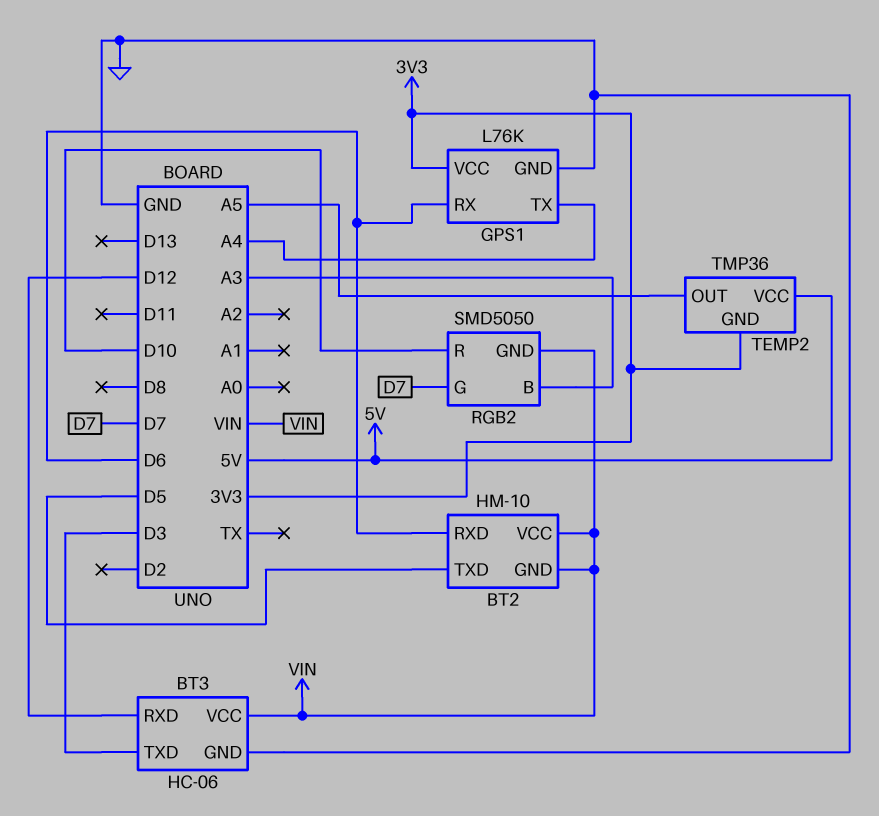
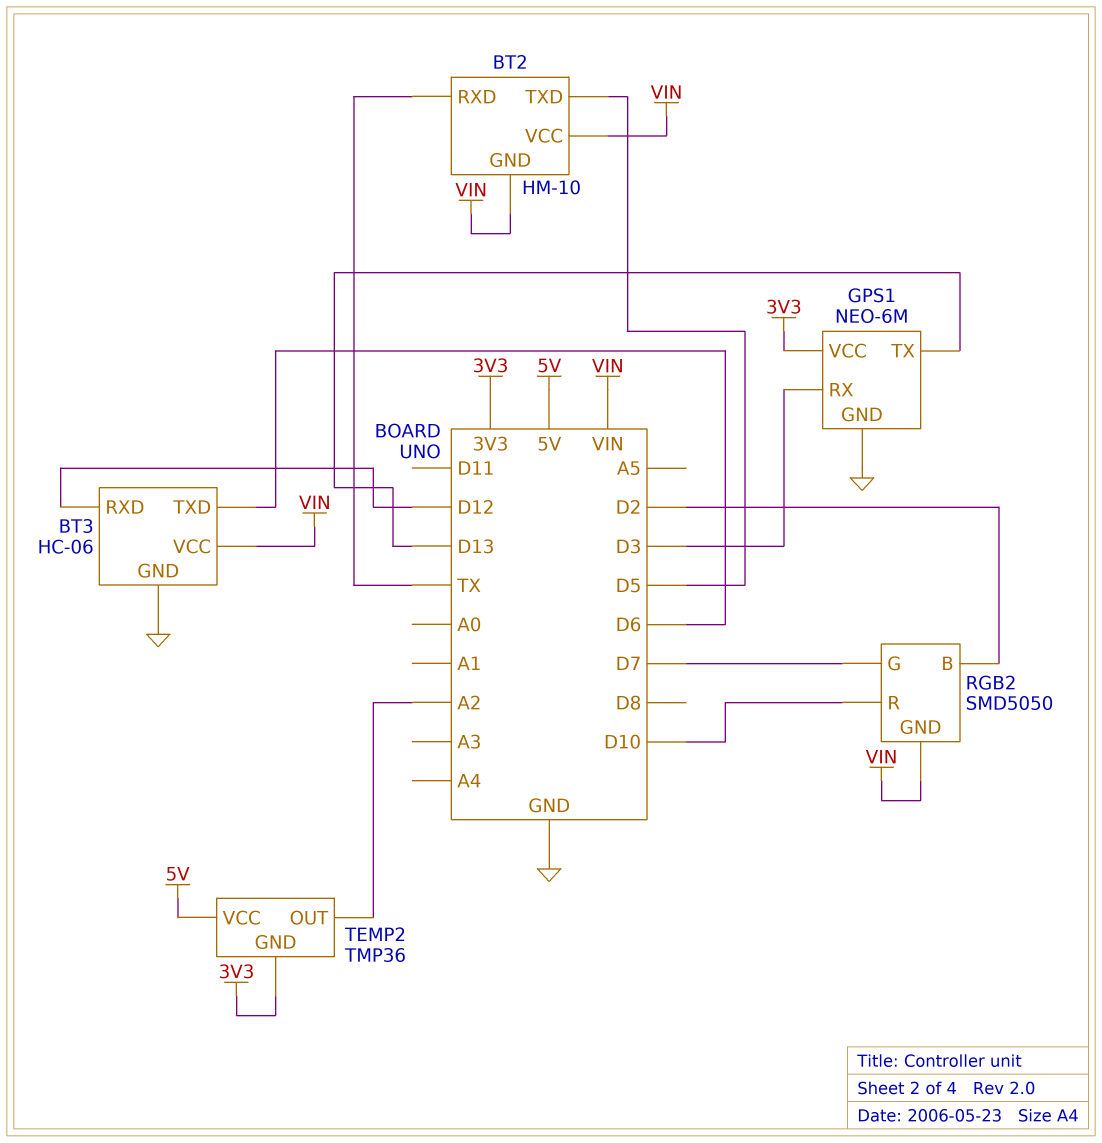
BT2 pin RXD: D6 -> TX
BT3 pin TXD: D3 -> D6
GPS1: L76K -> NEO-6M
GPS1 pin RX: D6 -> D3
GPS1 pin TX: A4 -> D13
RGB2 pin B: A3 -> D2
TEMP2 pin OUT: A5 -> A2

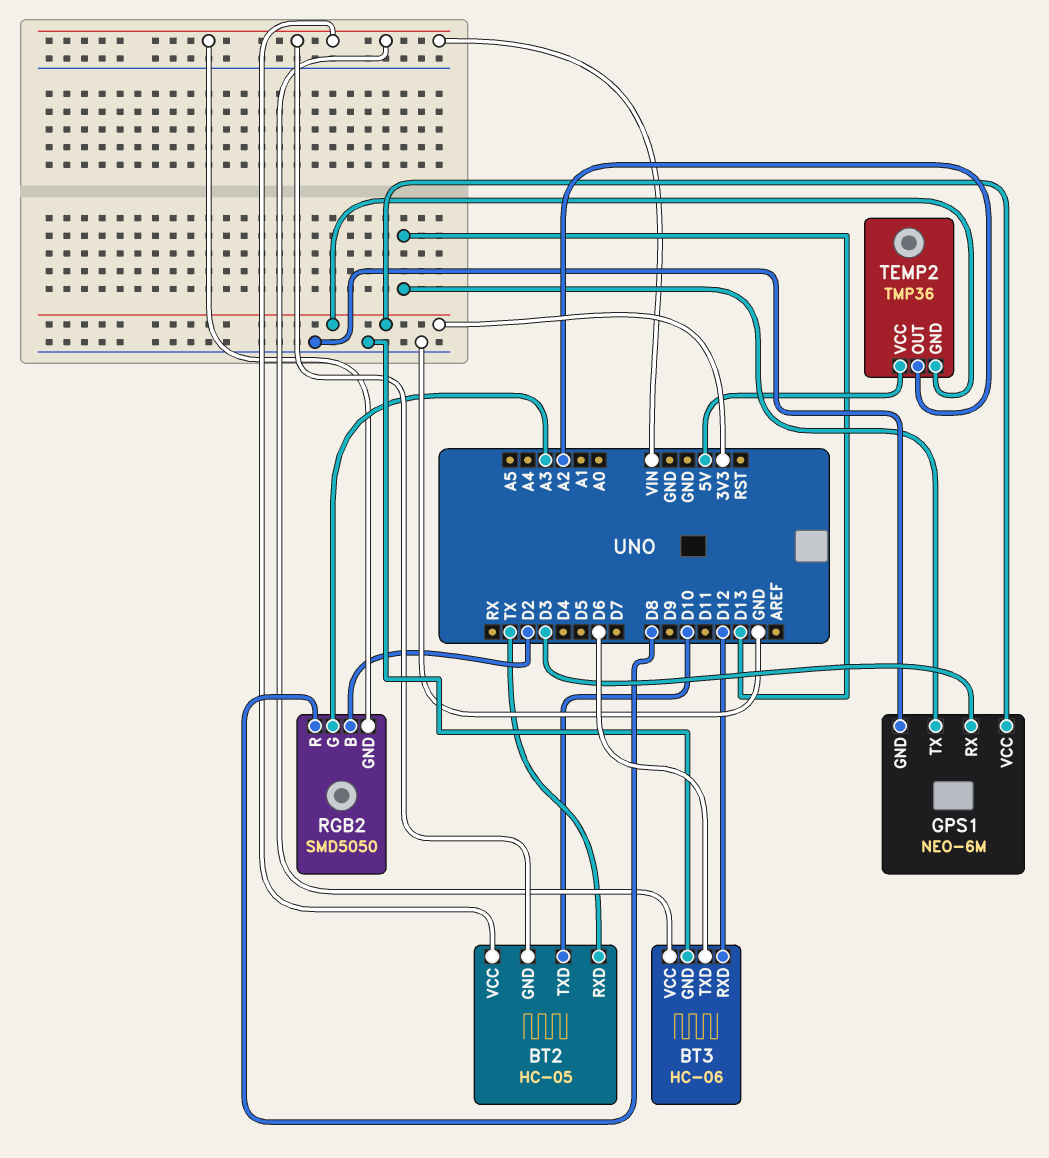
BT2: HM-10 -> HC-05
BT2 pin TXD: D5 -> D10
RGB2 pin G: D7 -> A3
RGB2 pin R: D10 -> D8

